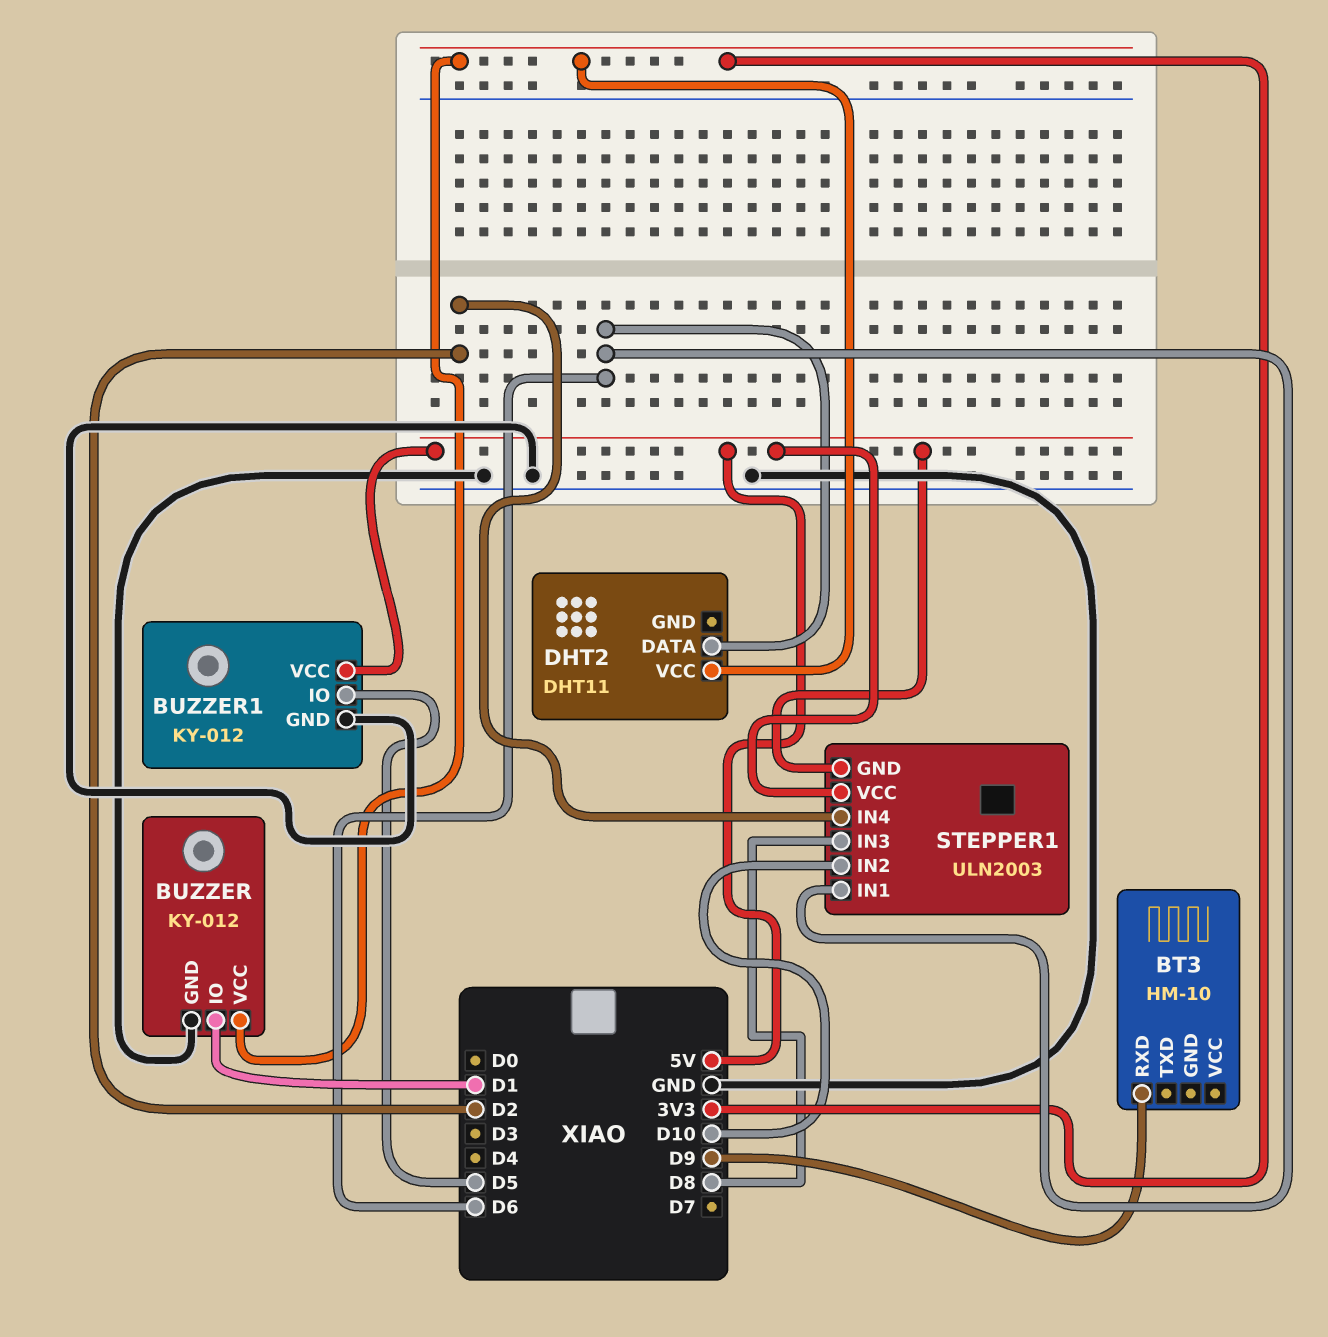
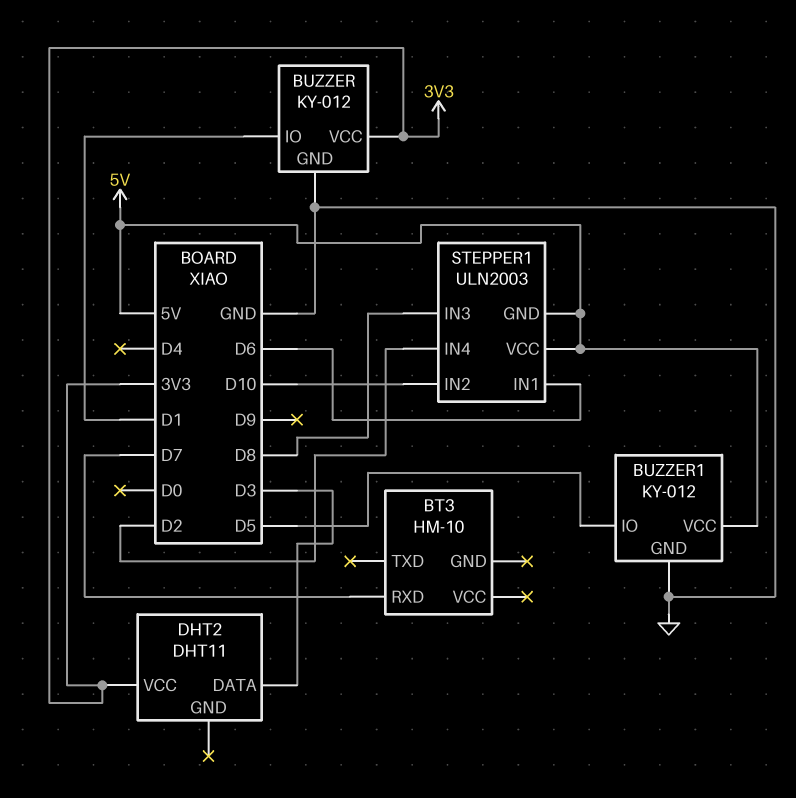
BT3 pin RXD: D9 -> D7
DHT2 pin DATA: D6 -> D3

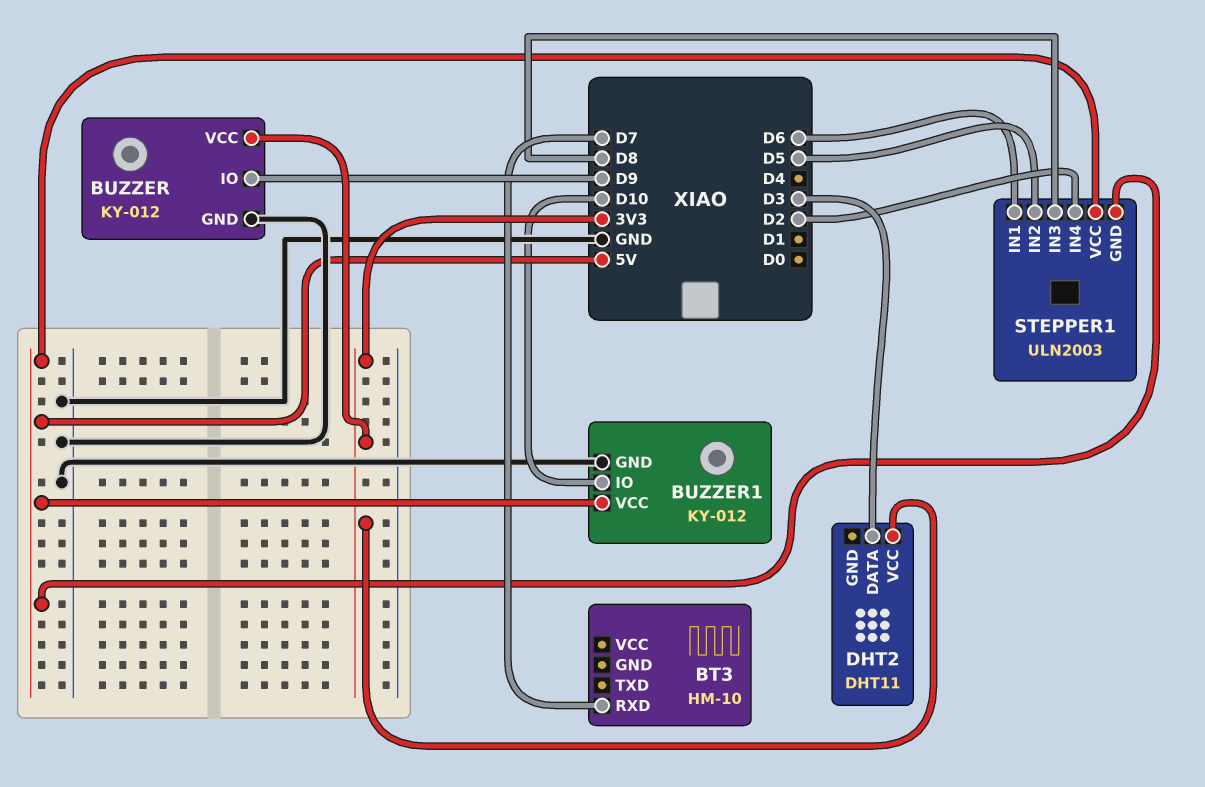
BUZZER pin IO: D1 -> D9
BUZZER1 pin IO: D5 -> D10
STEPPER1 pin IN2: D10 -> D5

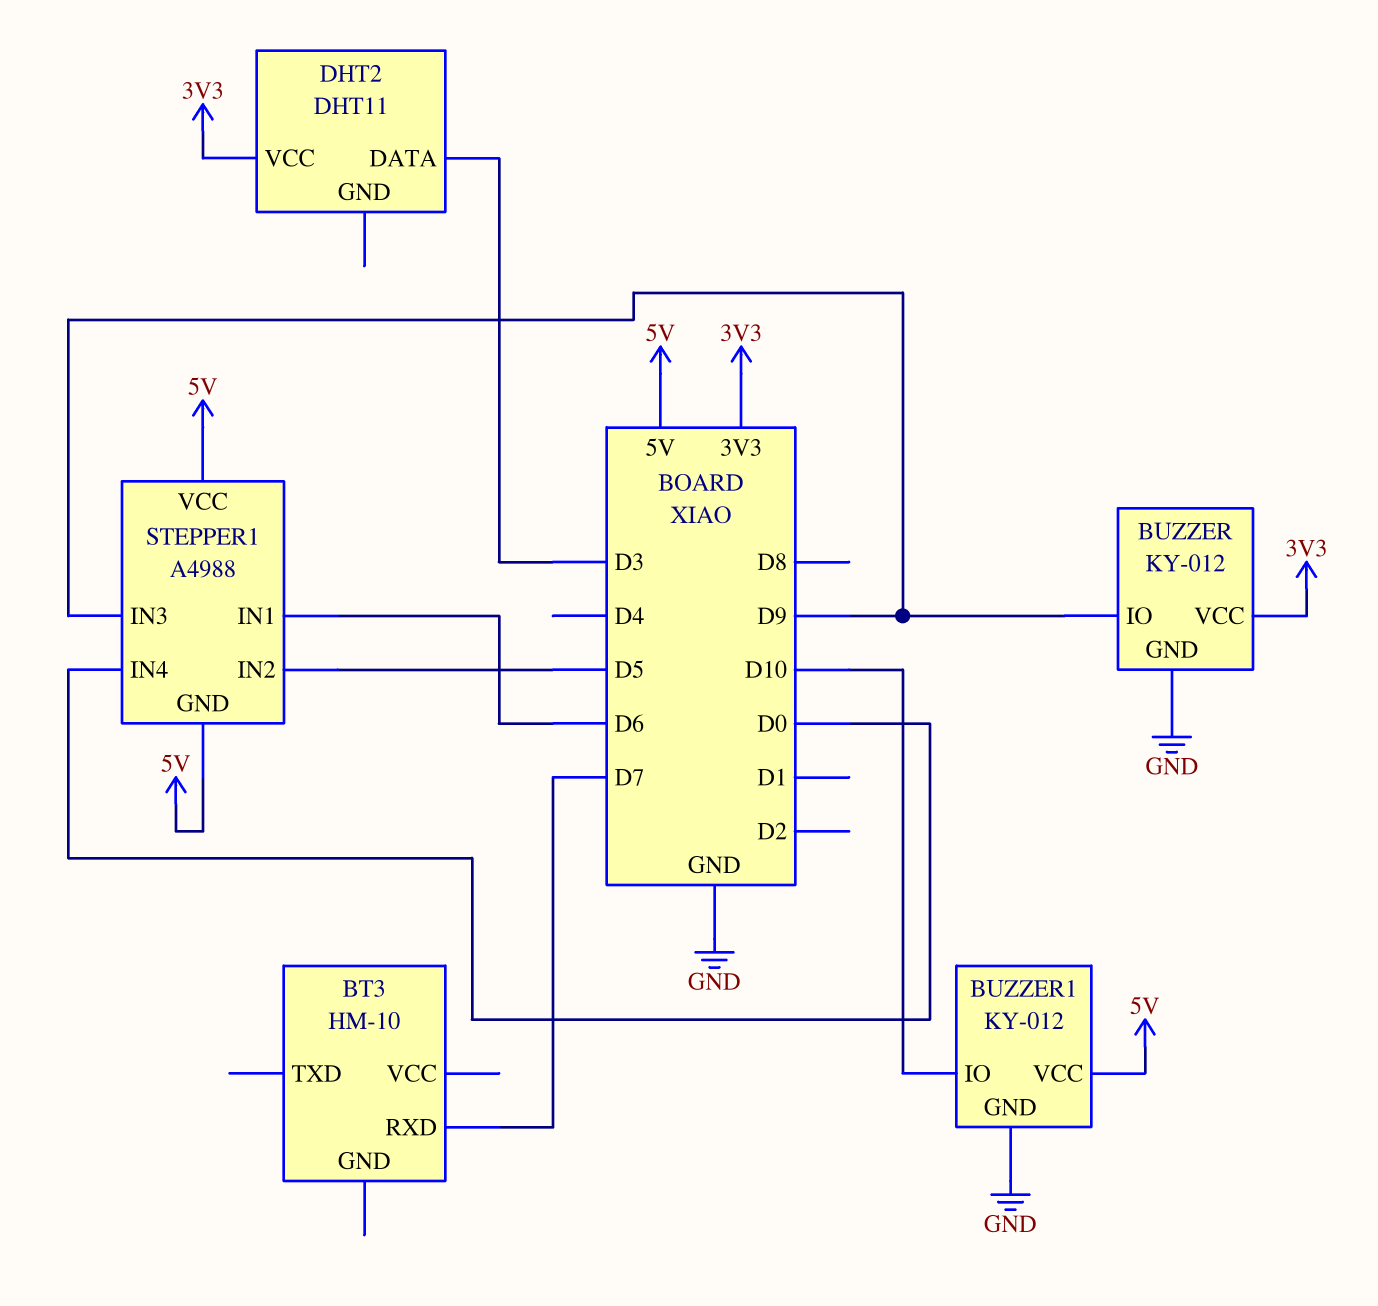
STEPPER1: ULN2003 -> A4988
STEPPER1 pin IN3: D8 -> D9
STEPPER1 pin IN4: D2 -> D0

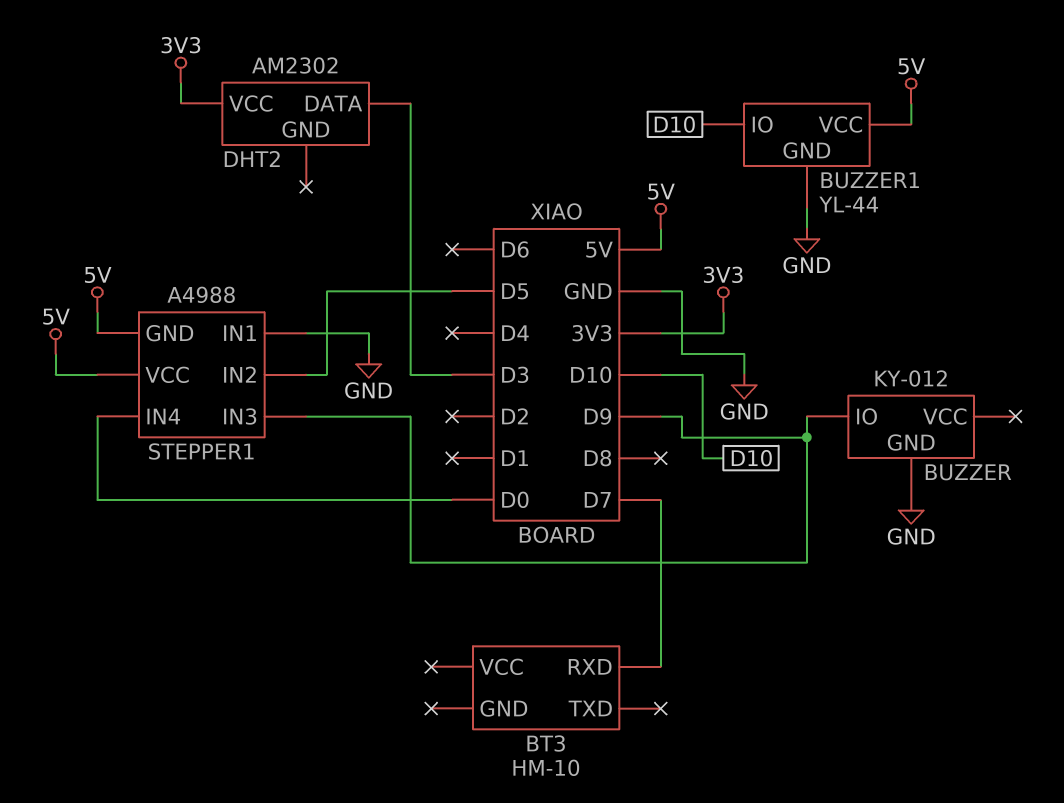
BUZZER pin VCC: 3V3 -> none
BUZZER1: KY-012 -> YL-44
DHT2: DHT11 -> AM2302
STEPPER1 pin IN1: D6 -> GND

